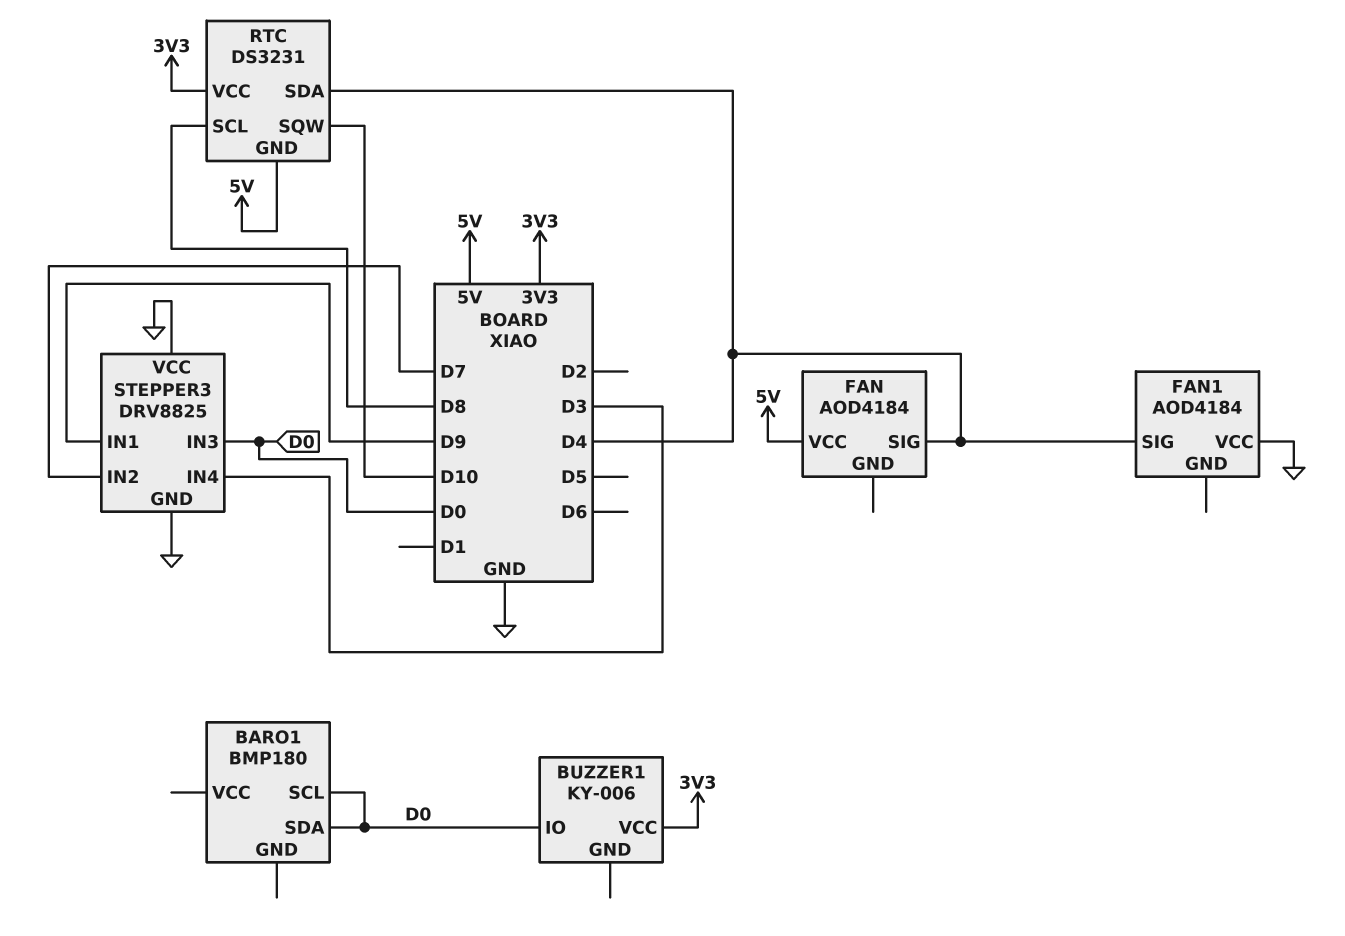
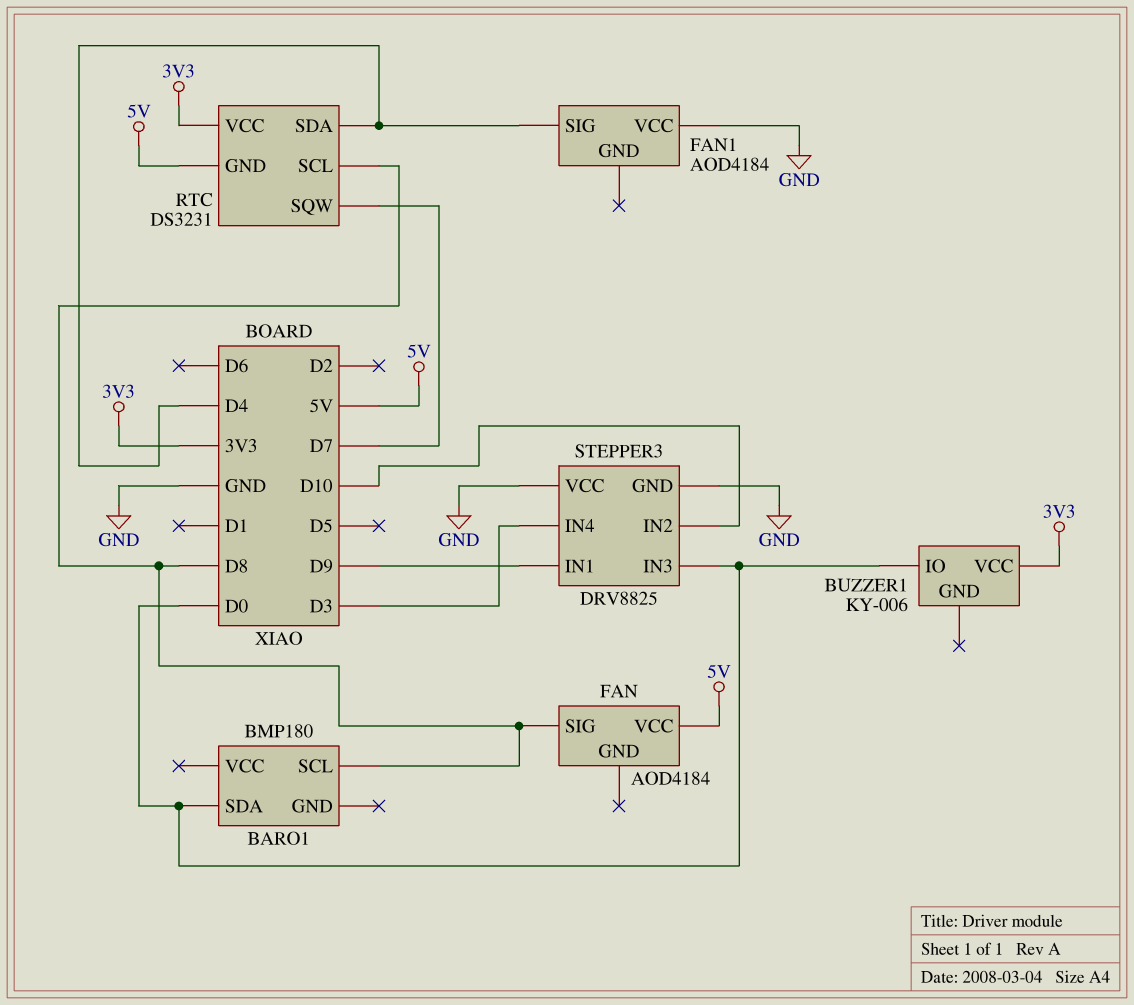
BARO1 pin SCL: D0 -> D8
FAN pin SIG: D4 -> D8
RTC pin SQW: D10 -> D7
STEPPER3 pin IN2: D7 -> D10

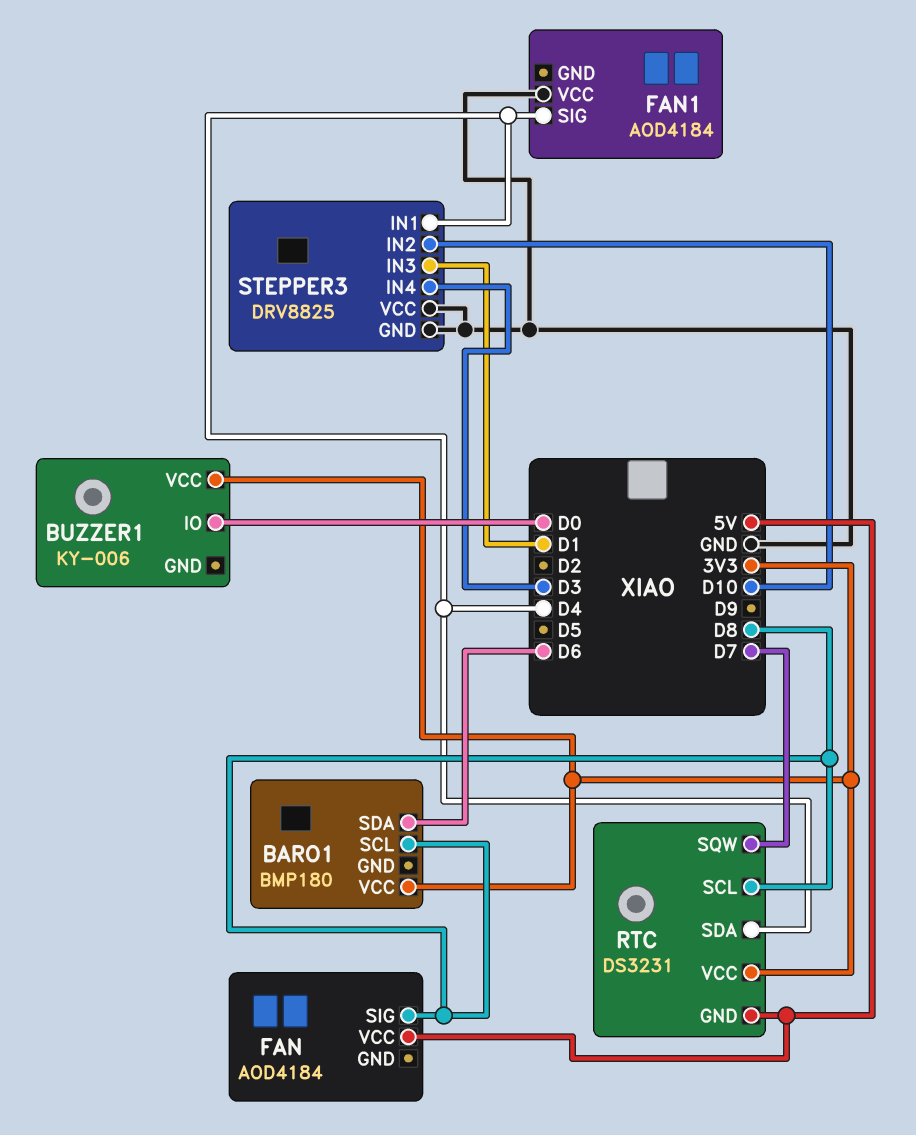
BARO1 pin SDA: D0 -> D6
BARO1 pin VCC: none -> 3V3
STEPPER3 pin IN1: D9 -> D4
STEPPER3 pin IN3: D0 -> D1

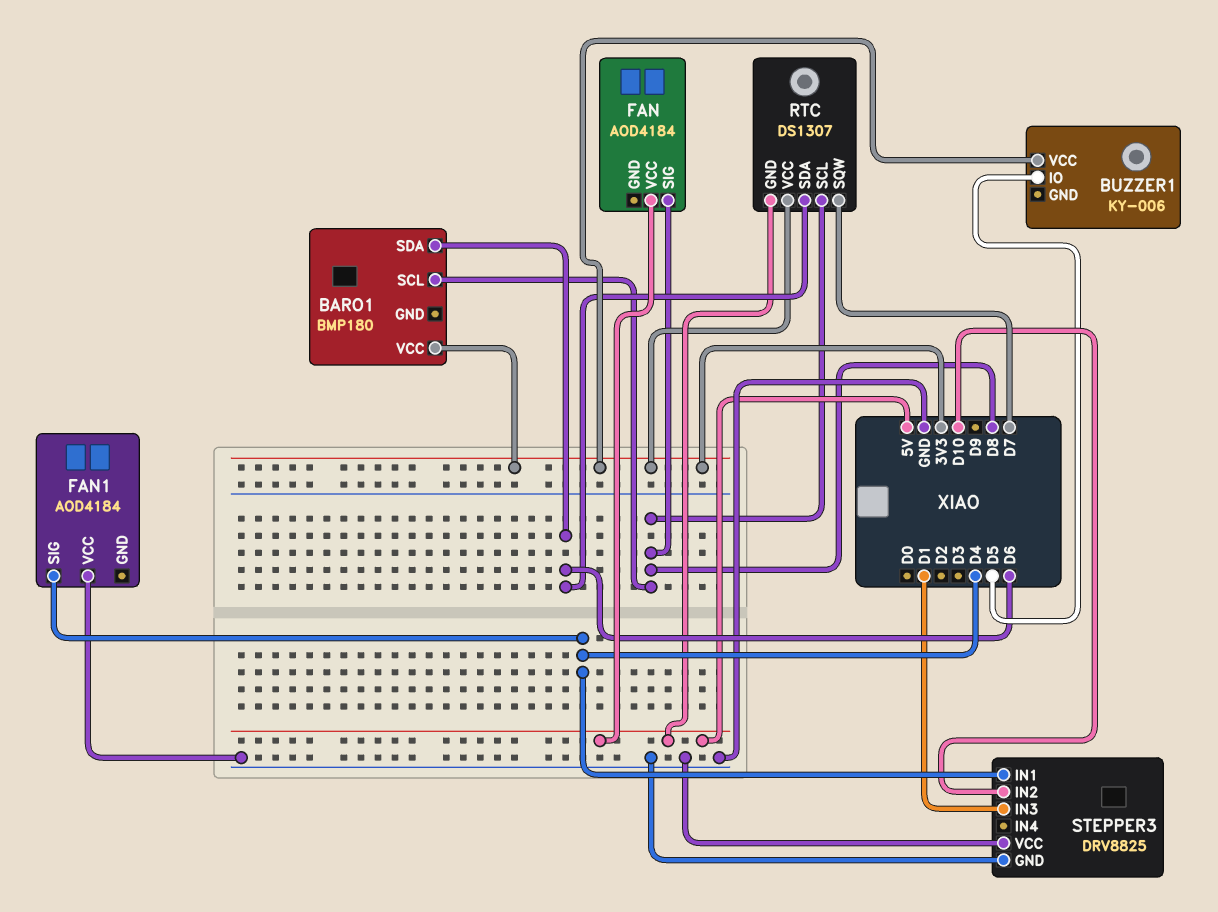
BUZZER1 pin IO: D0 -> D5
RTC: DS3231 -> DS1307
RTC pin SDA: D4 -> D6
STEPPER3 pin IN4: D3 -> none

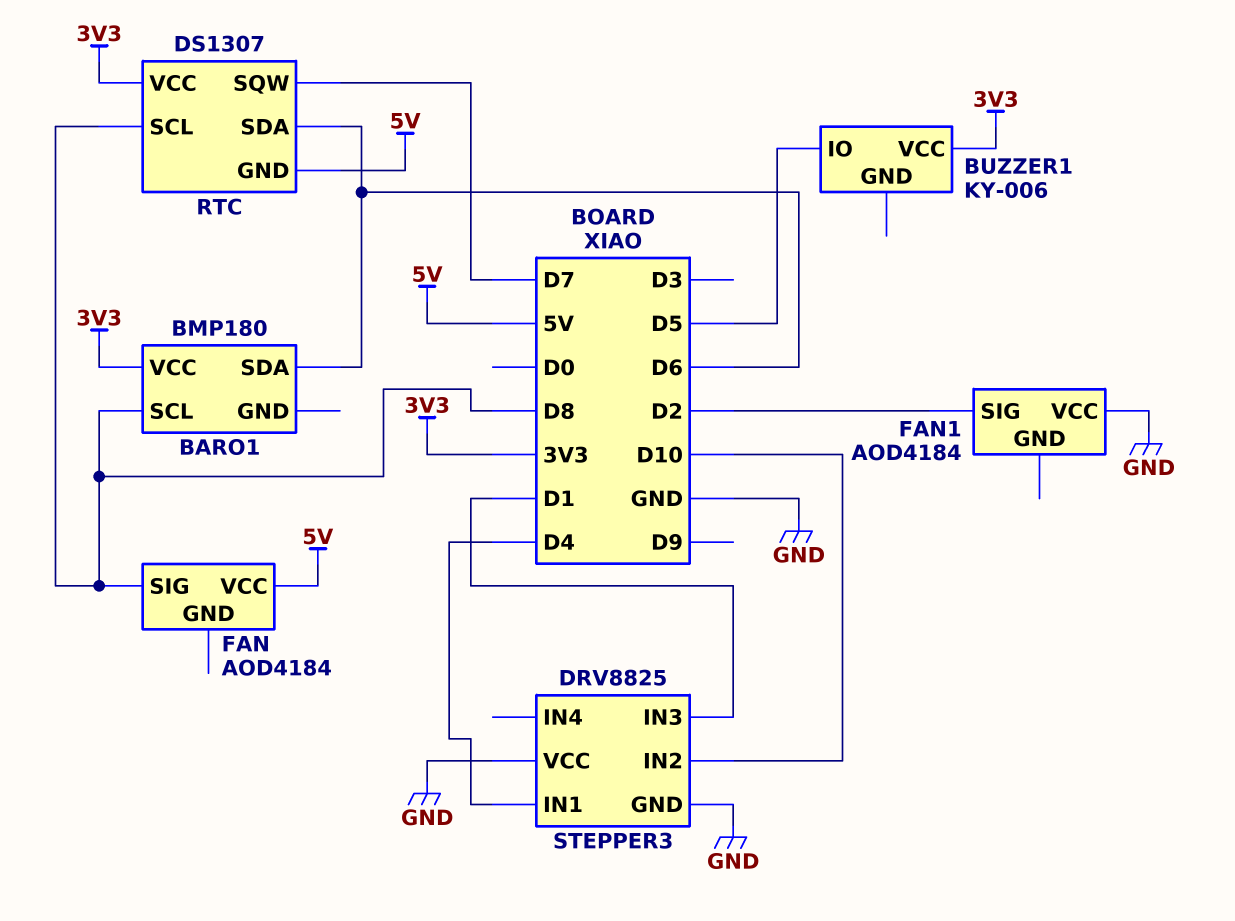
FAN1 pin SIG: D4 -> D2

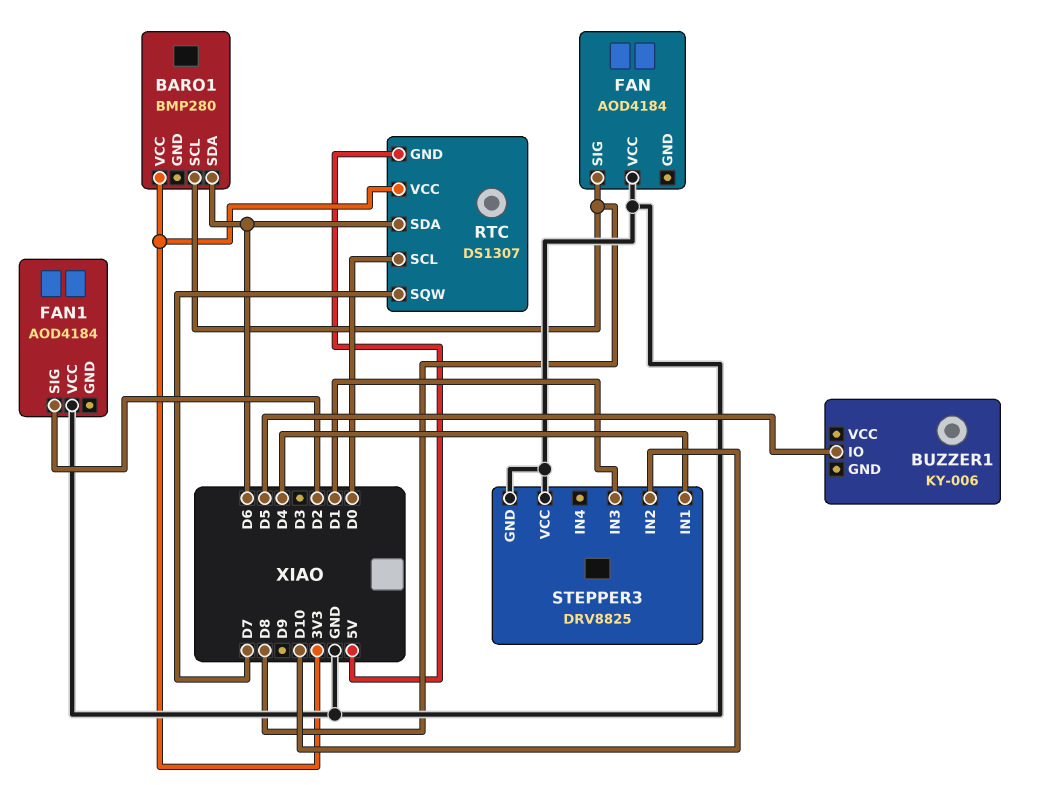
BARO1: BMP180 -> BMP280
BUZZER1 pin VCC: 3V3 -> none
FAN pin VCC: 5V -> GND
RTC pin SCL: D8 -> D0

